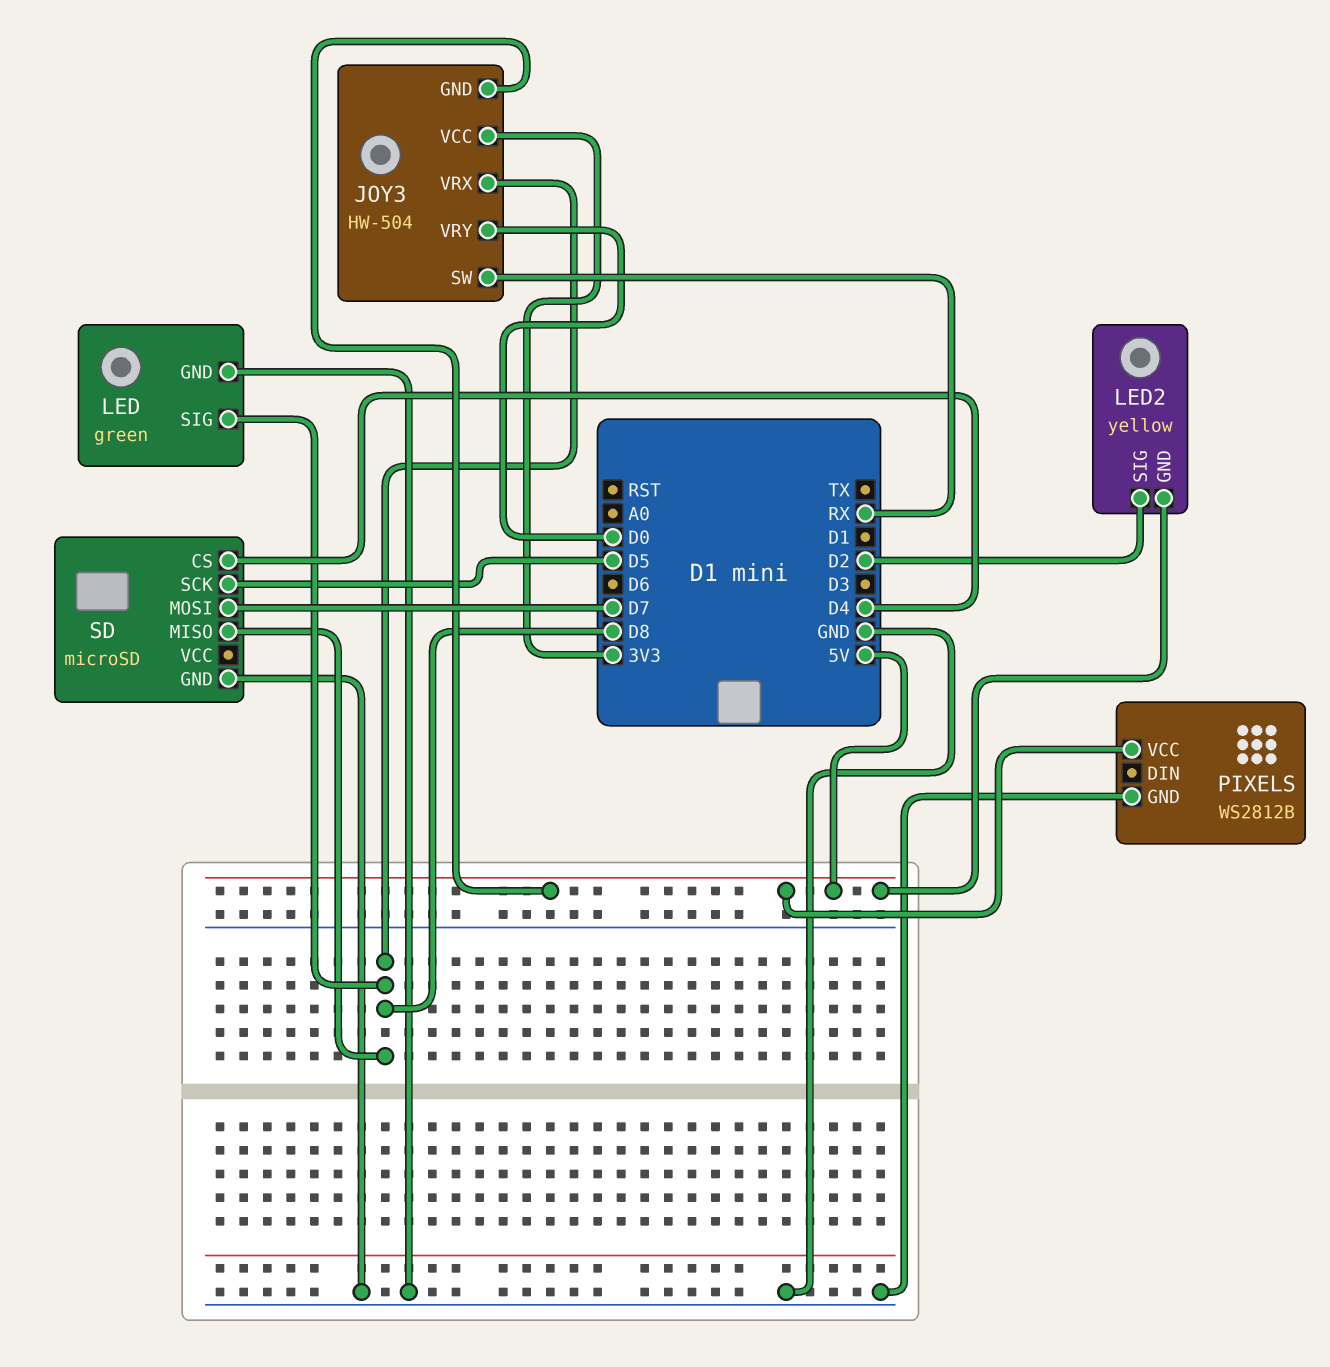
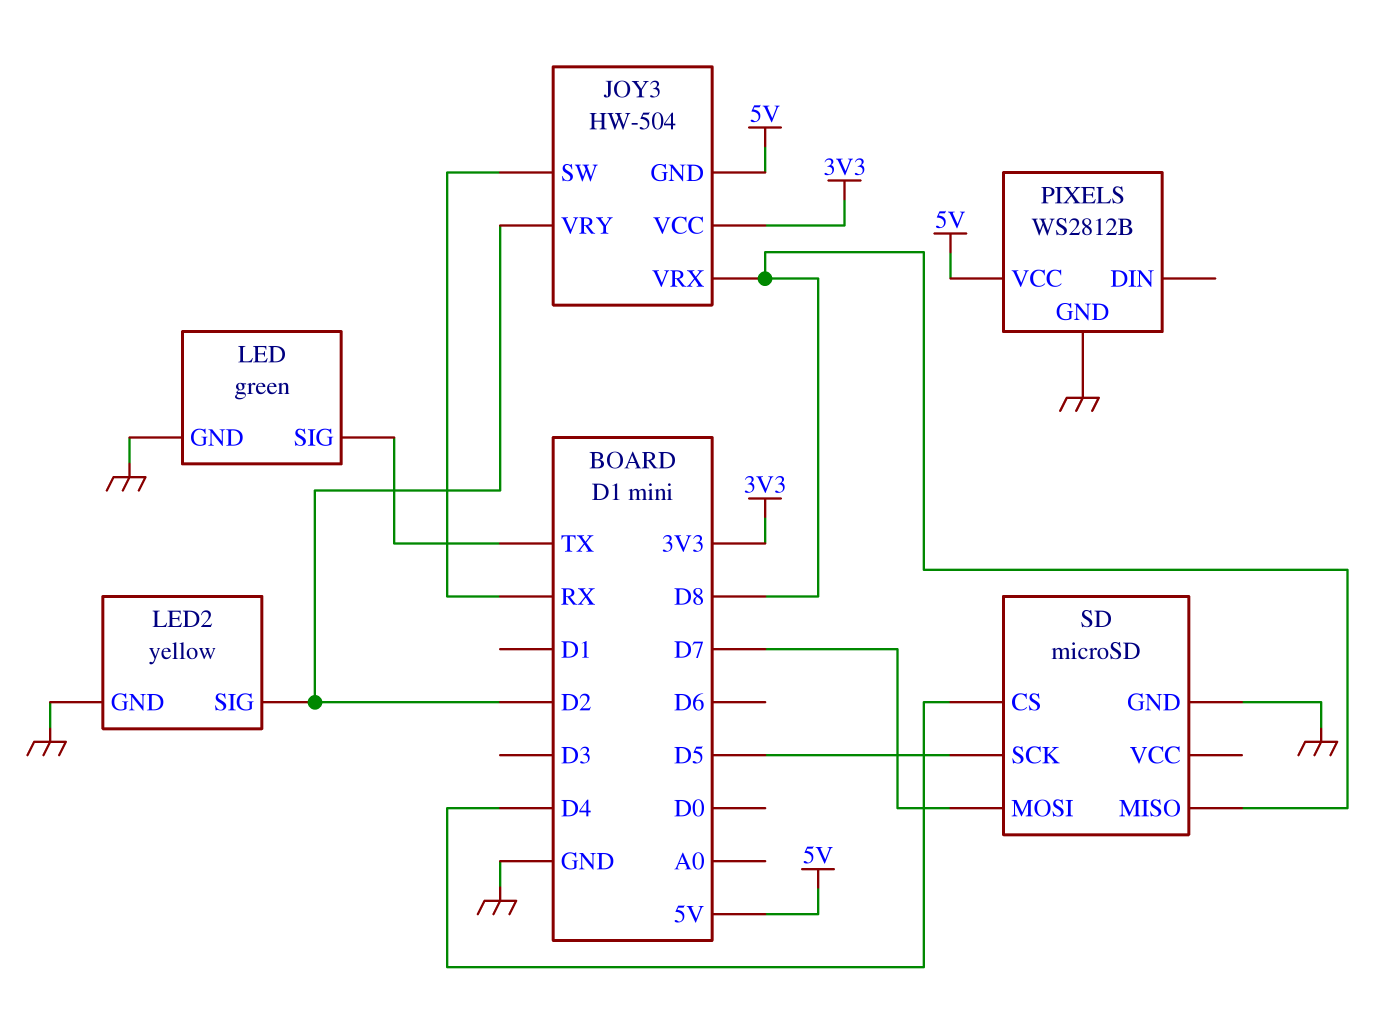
JOY3 pin VRY: D0 -> D2
LED pin SIG: D8 -> TX
LED2 pin GND: 5V -> GND

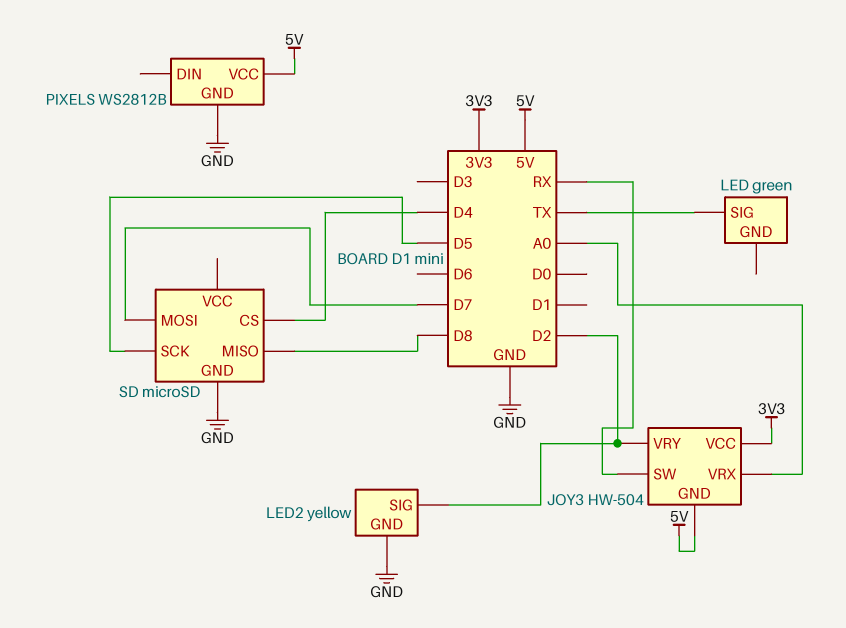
JOY3 pin VRX: D8 -> A0
LED pin GND: GND -> none

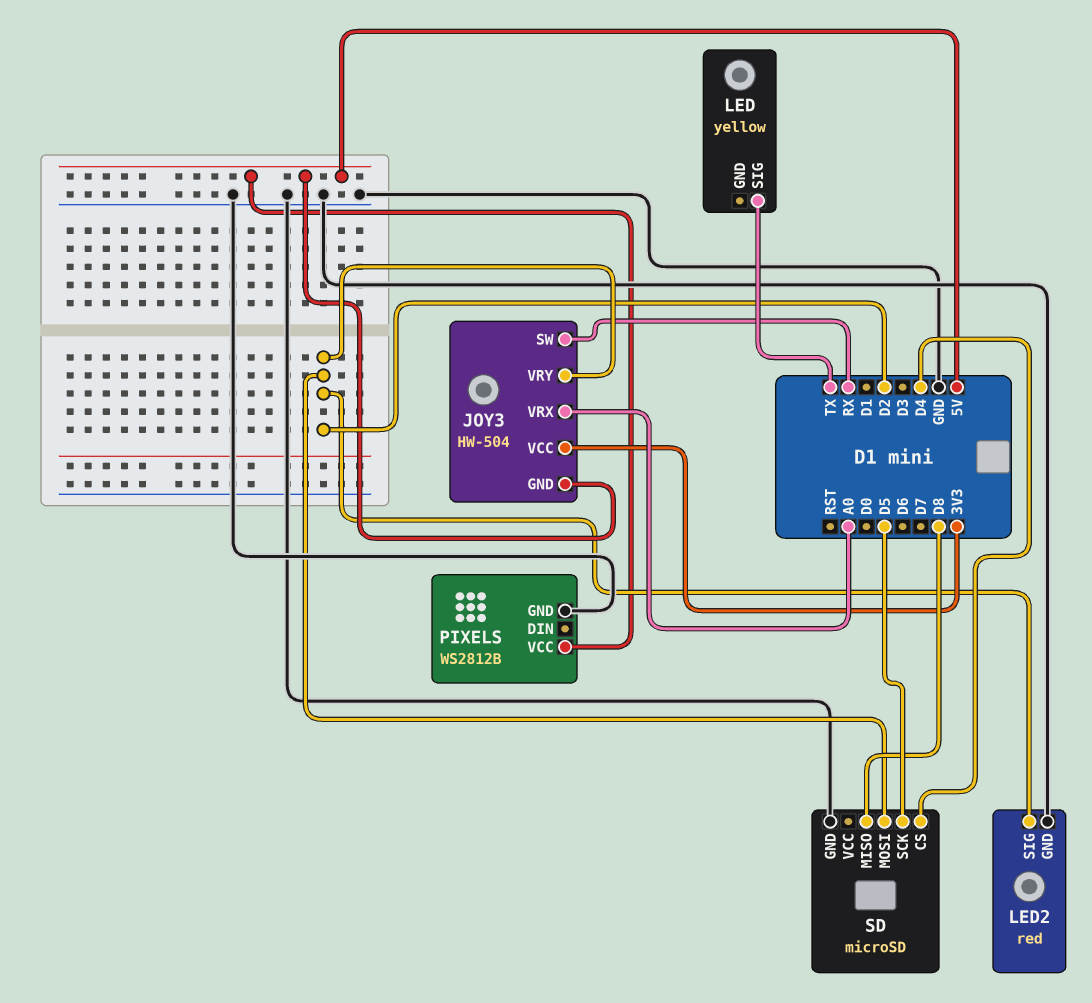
LED: green -> yellow
LED2: yellow -> red
SD pin MOSI: D7 -> D2

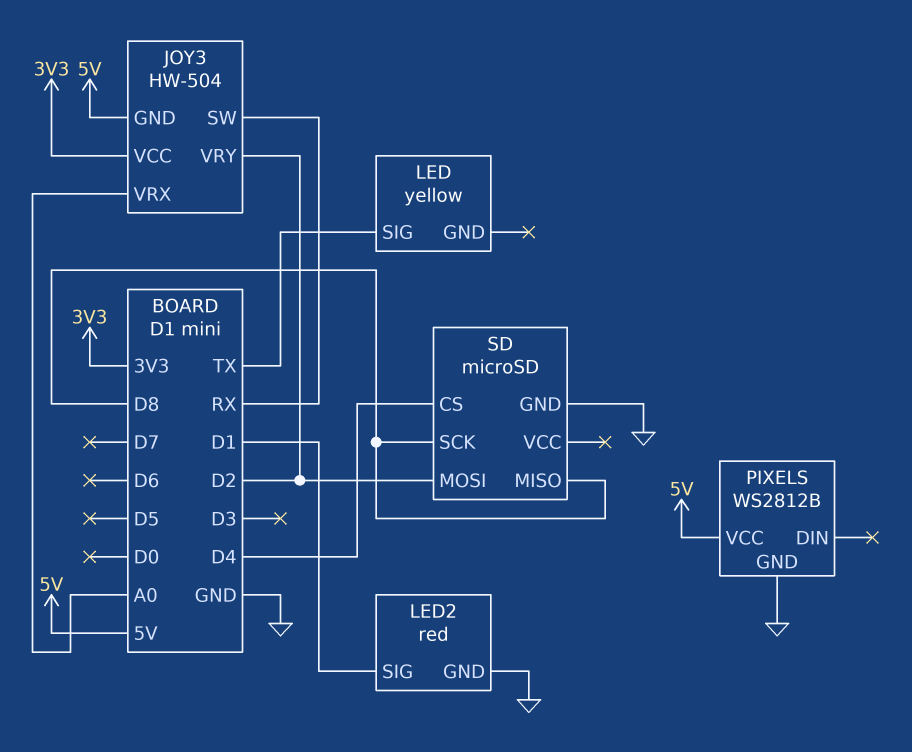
LED2 pin SIG: D2 -> D1
SD pin SCK: D5 -> D8

